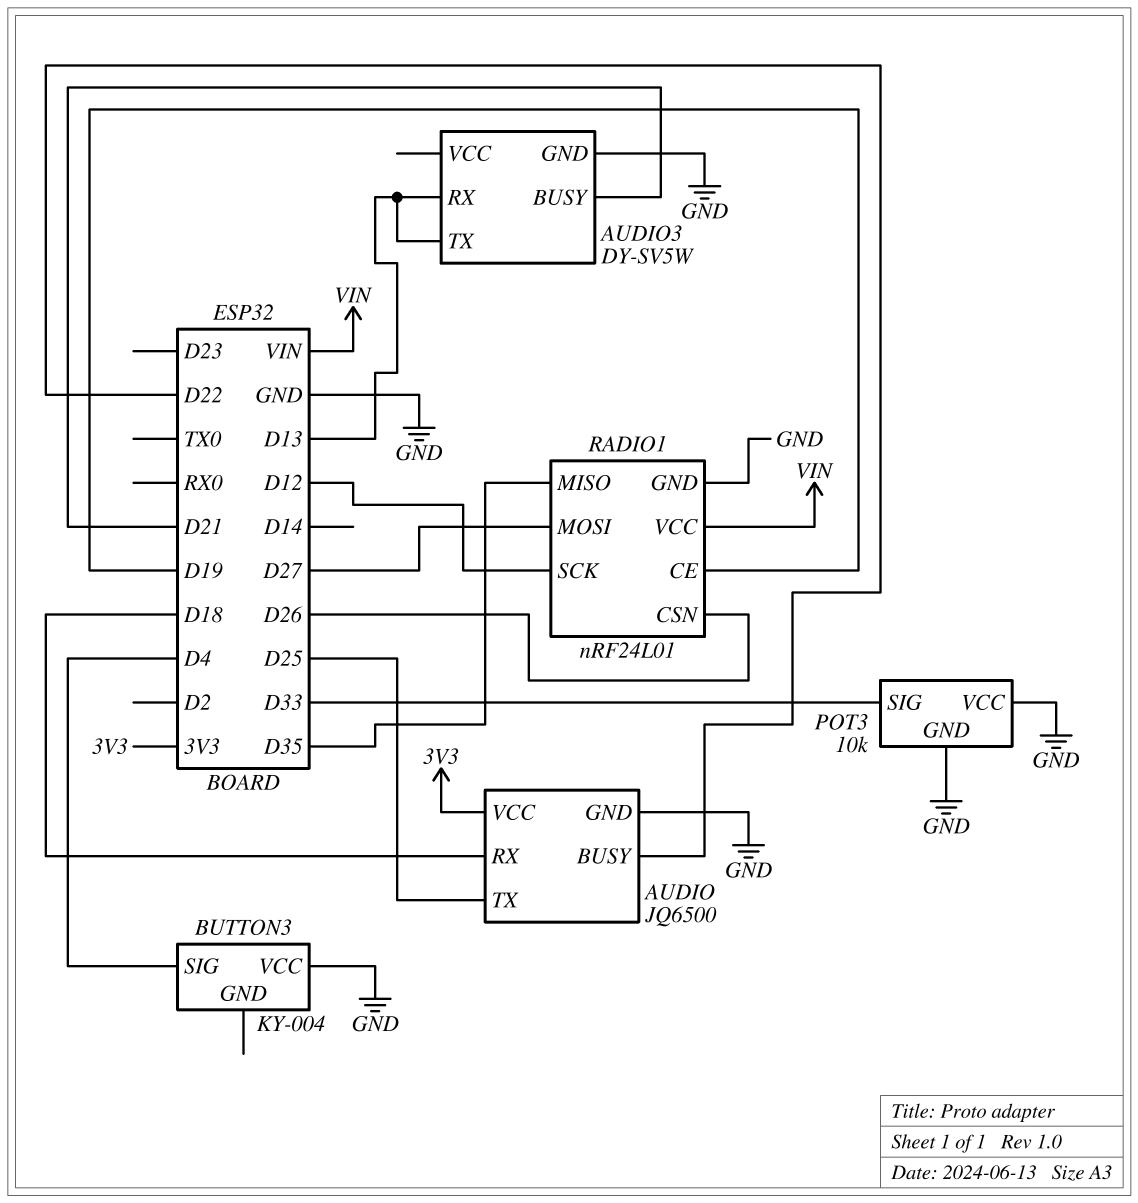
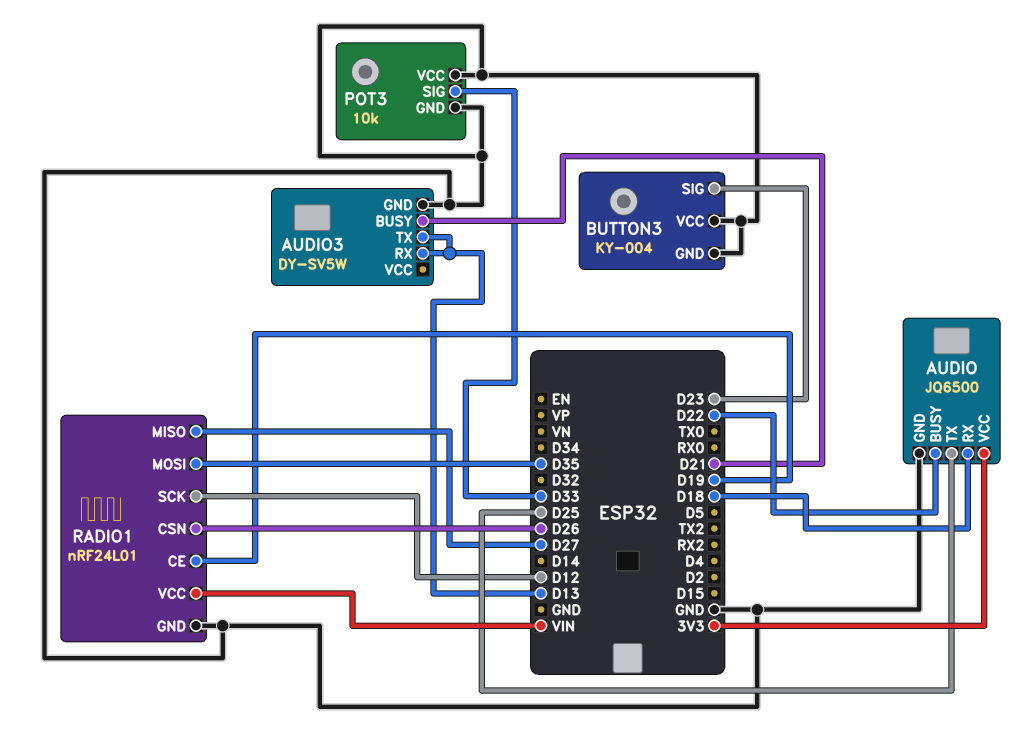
BUTTON3 pin GND: none -> GND
BUTTON3 pin SIG: D4 -> D23
RADIO1 pin MISO: D35 -> D27
RADIO1 pin MOSI: D27 -> D35

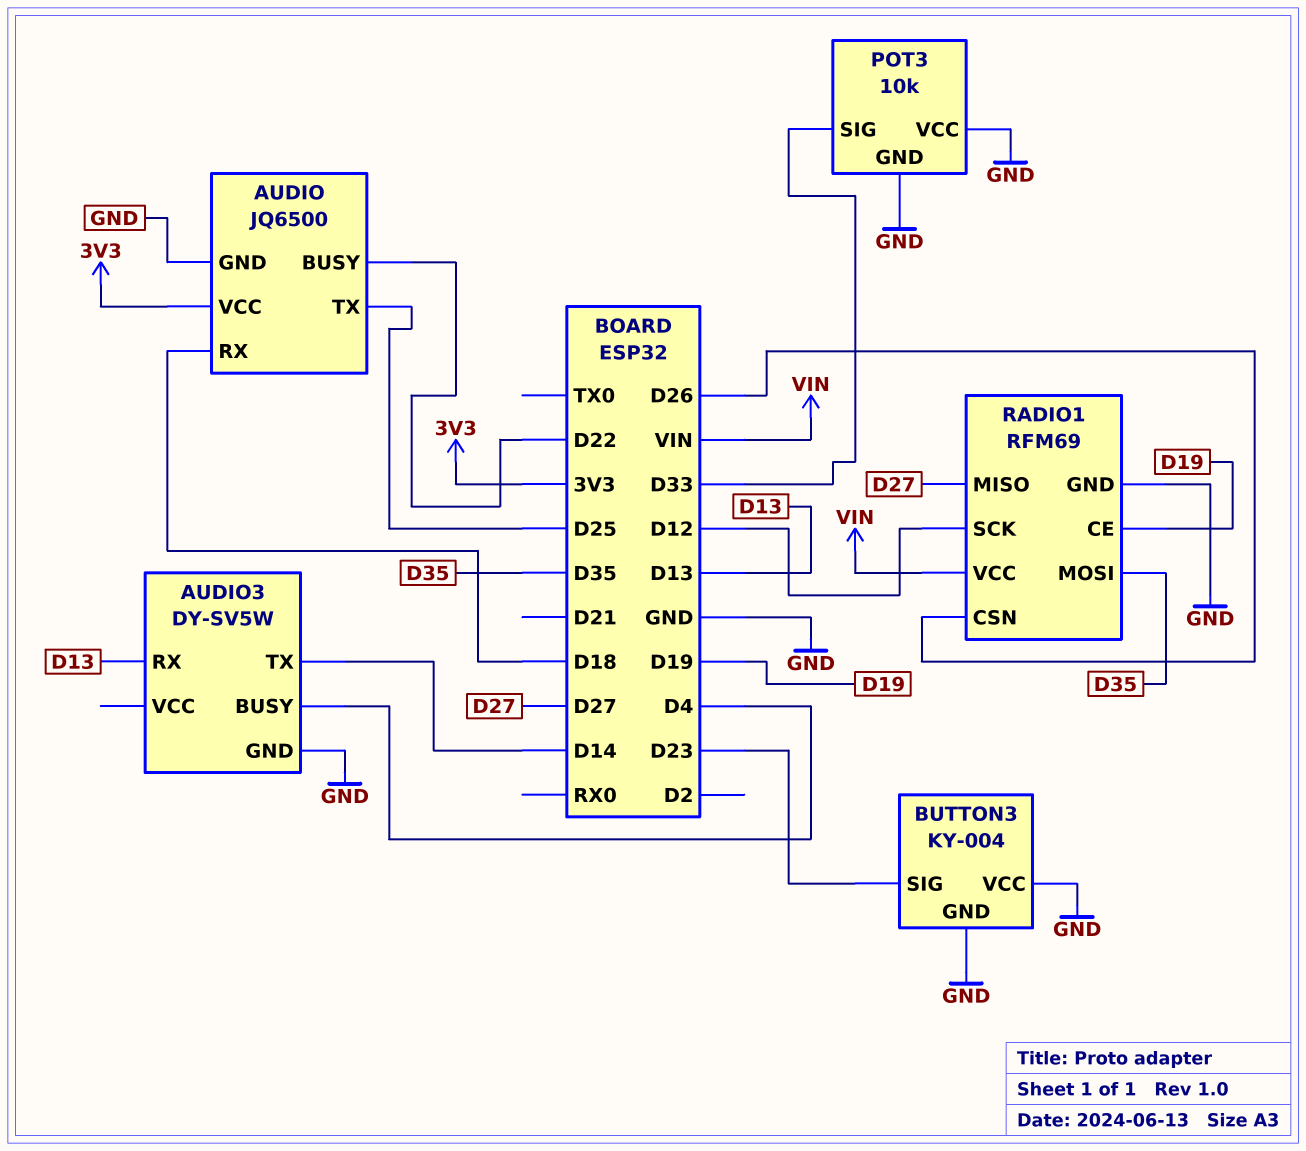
AUDIO3 pin BUSY: D21 -> D4
AUDIO3 pin TX: D13 -> D14
RADIO1: nRF24L01 -> RFM69

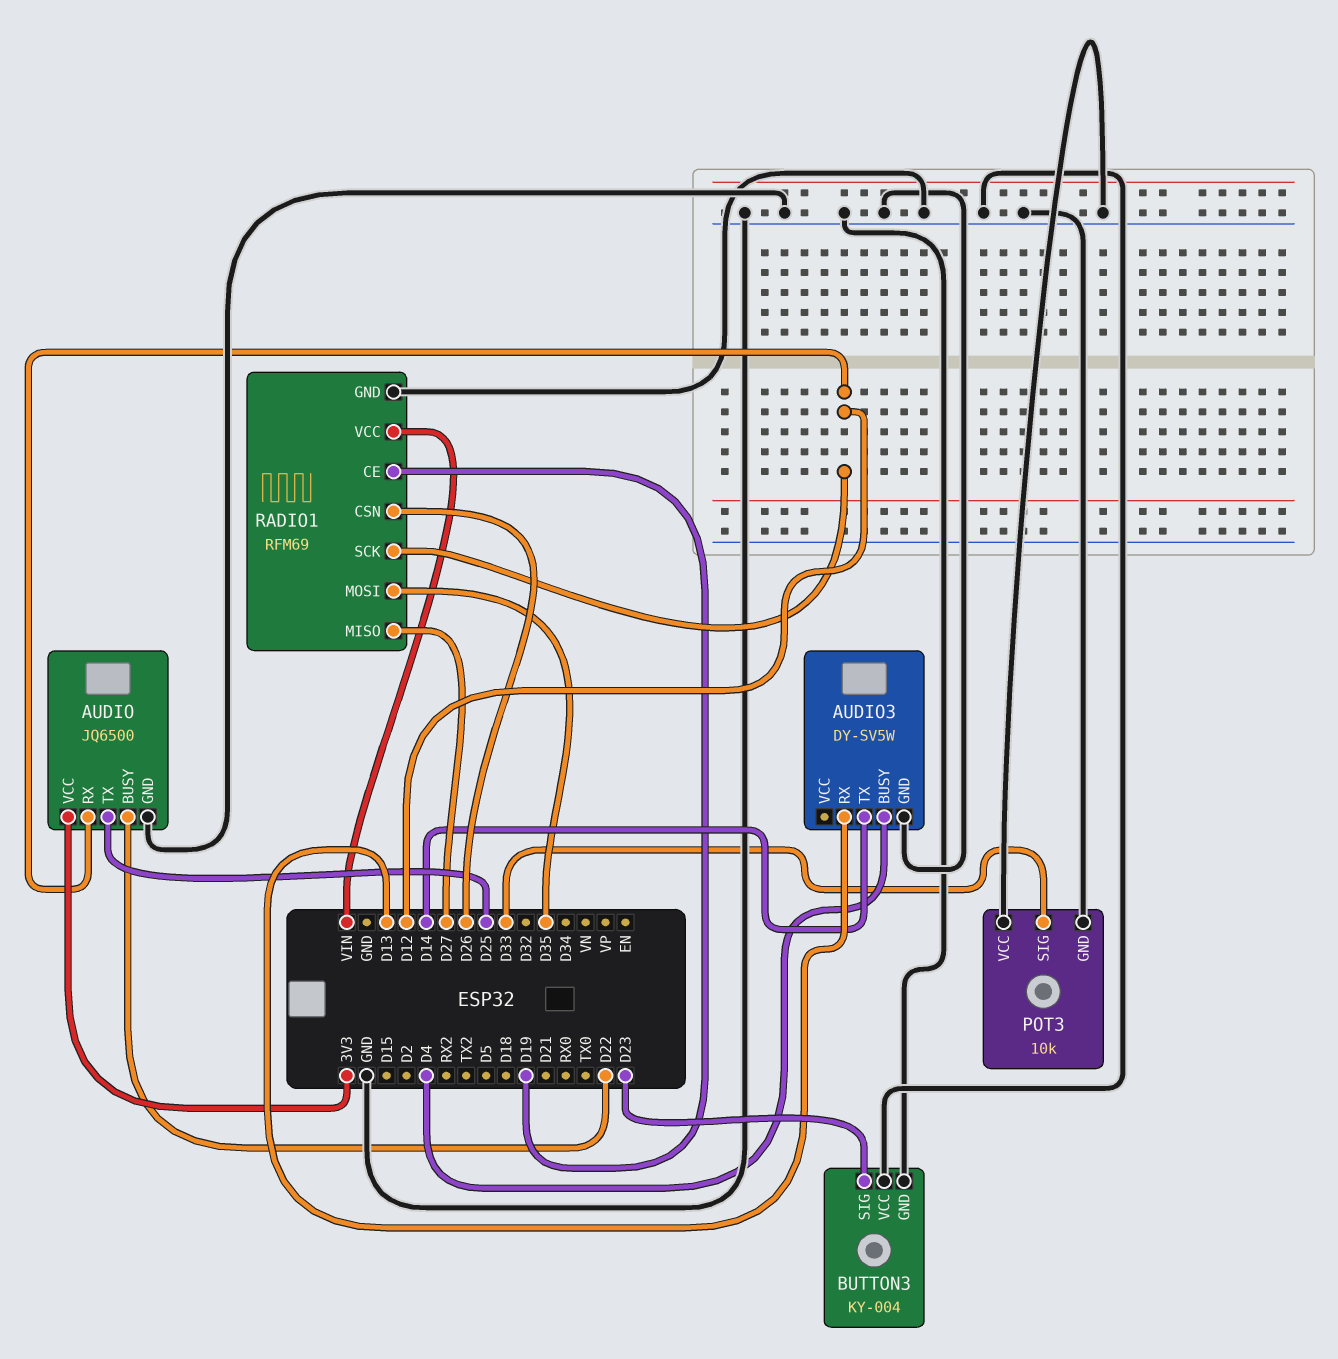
AUDIO pin RX: D18 -> D12

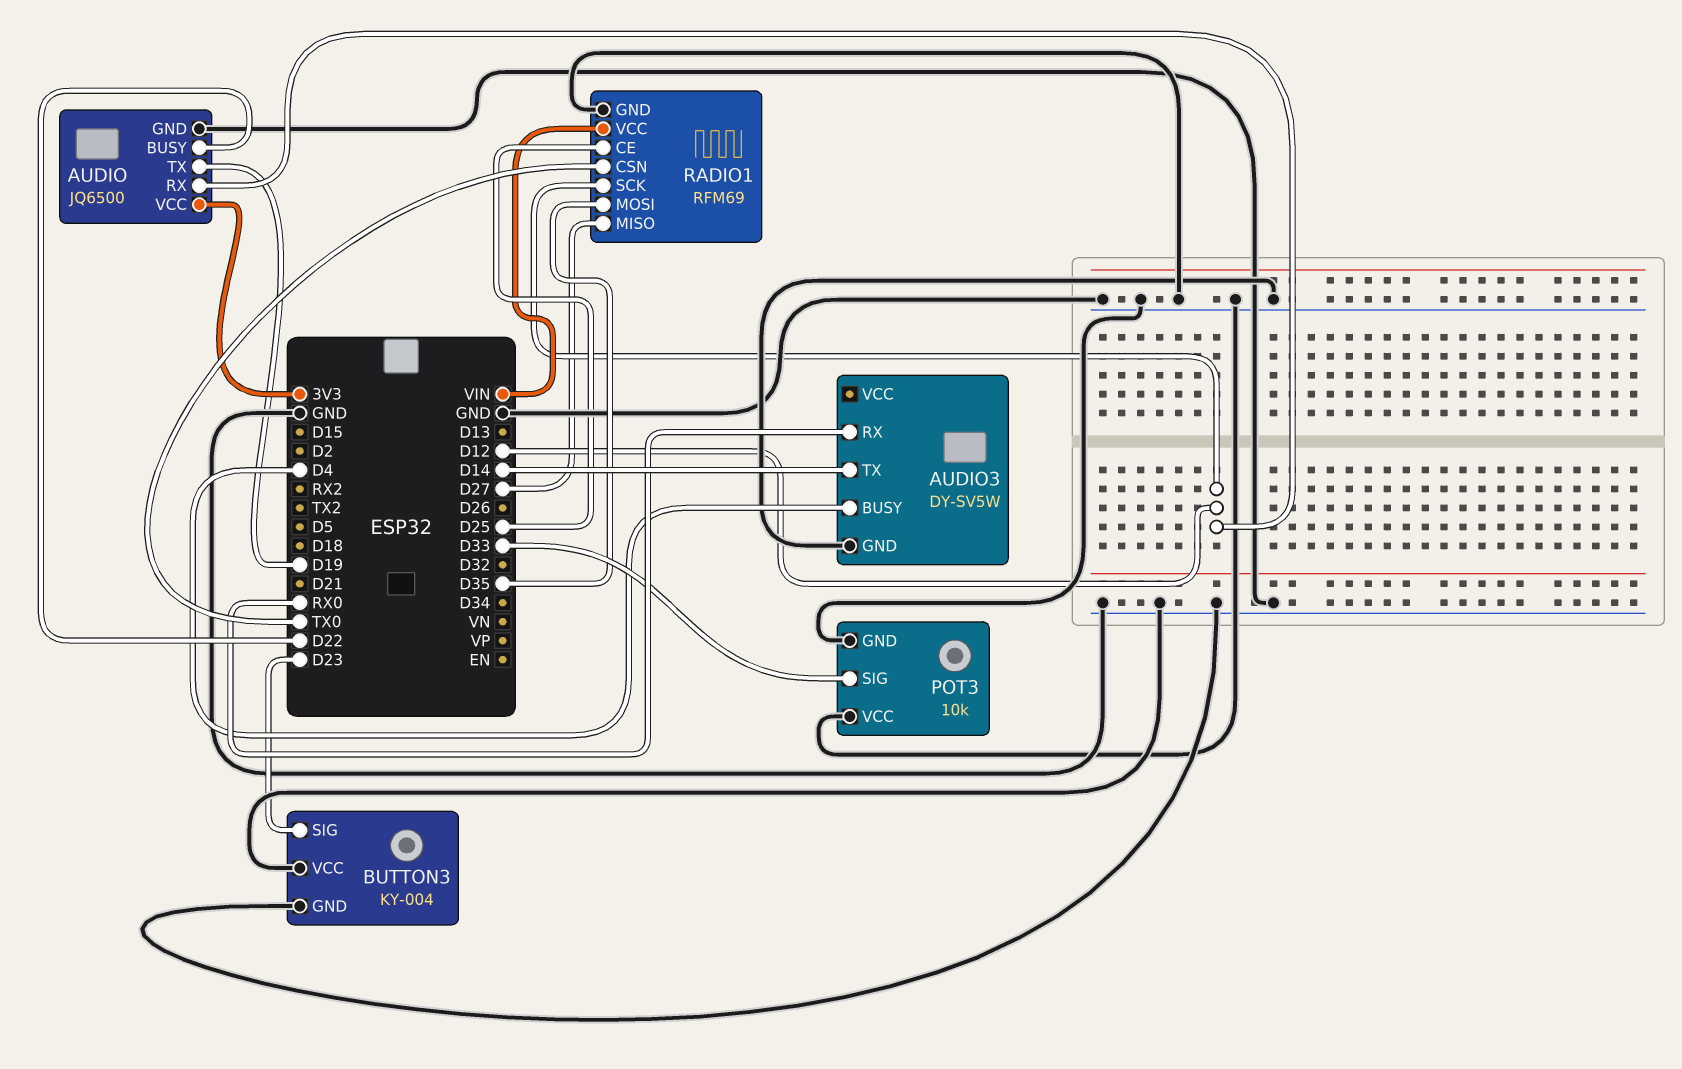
AUDIO pin TX: D25 -> D19
AUDIO3 pin RX: D13 -> RX0
RADIO1 pin CE: D19 -> D25
RADIO1 pin CSN: D26 -> TX0

